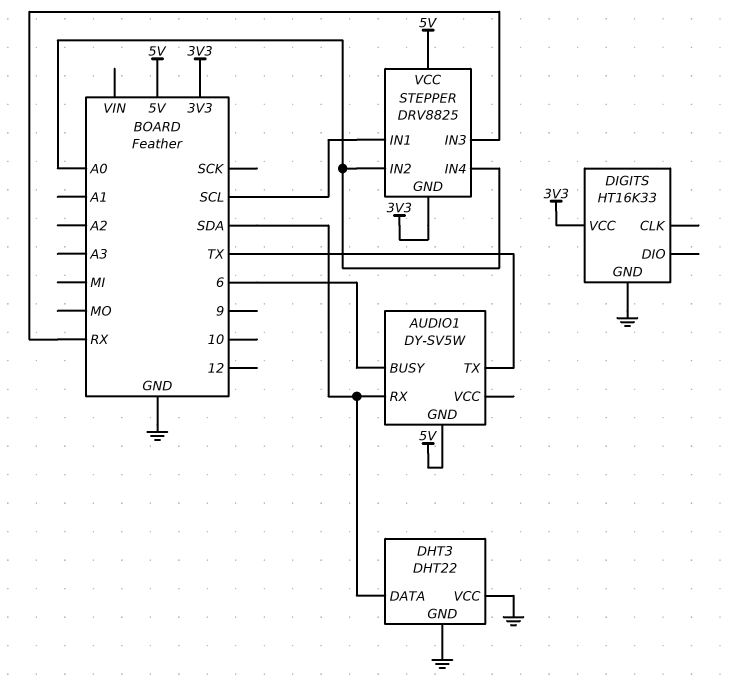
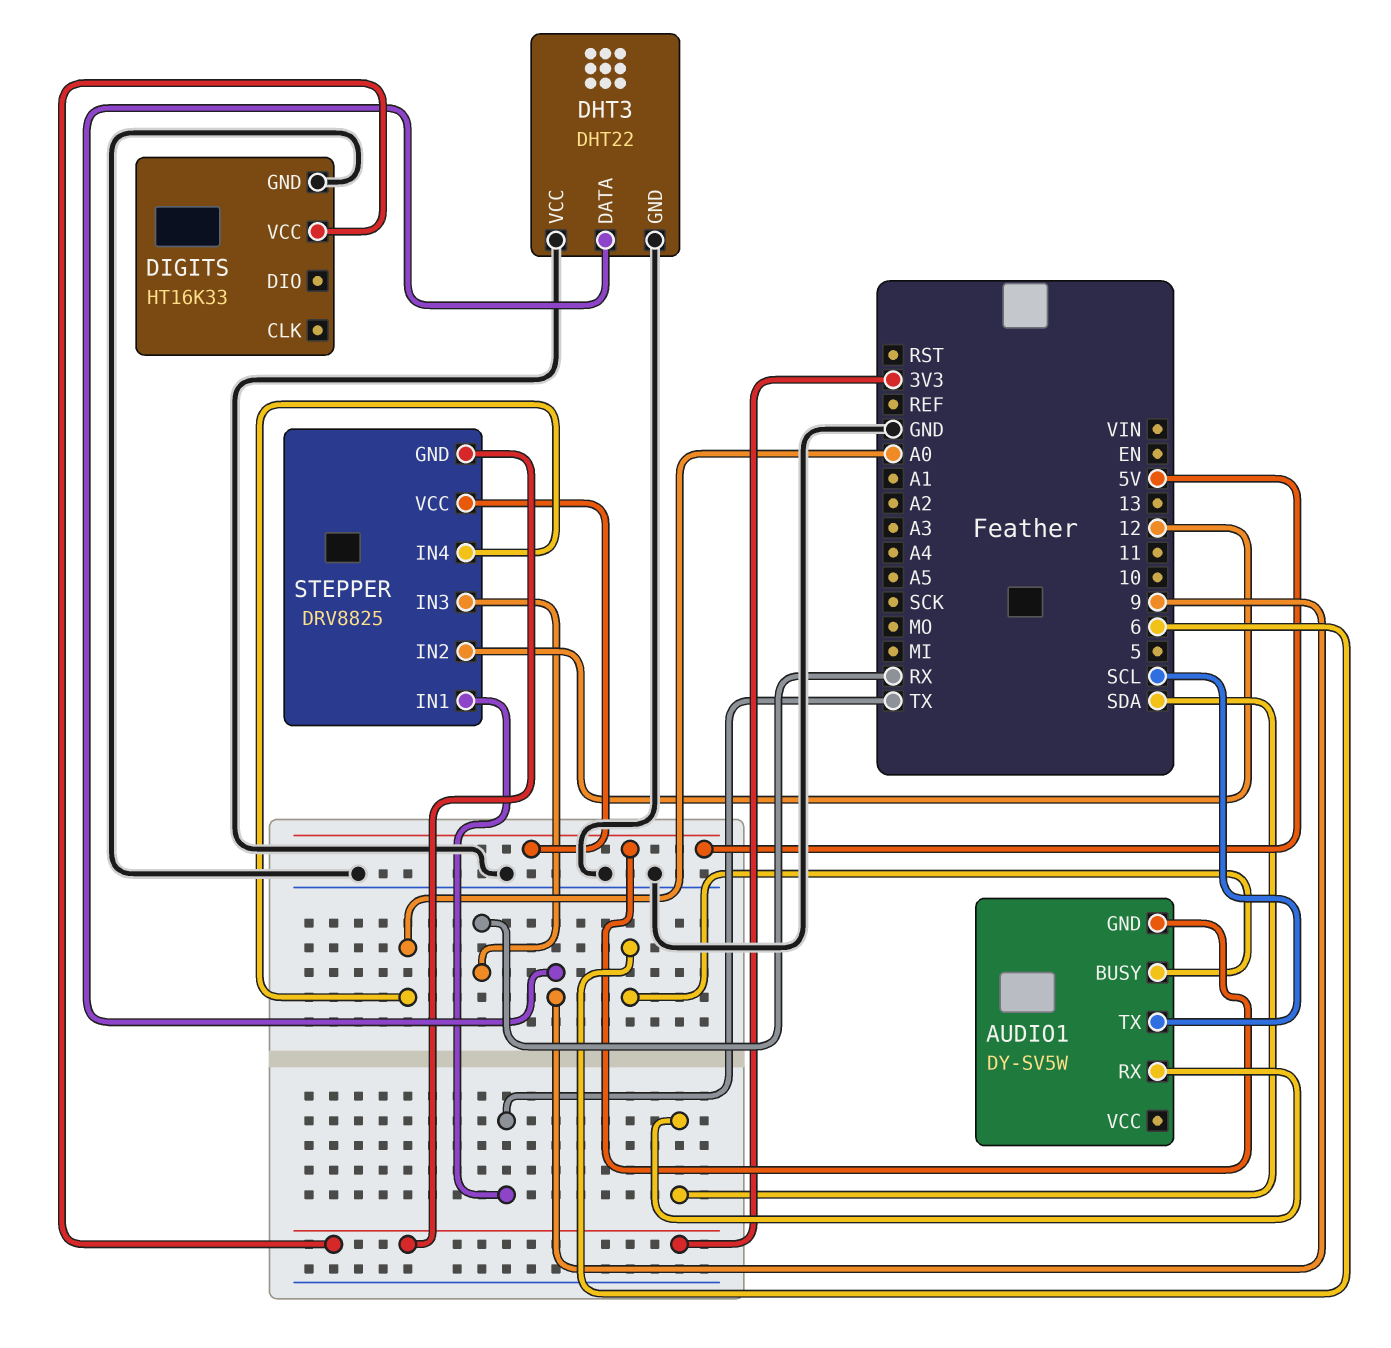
AUDIO1 pin TX: TX -> SCL
DHT3 pin DATA: SDA -> 9
STEPPER pin IN1: SCL -> TX
STEPPER pin IN2: A0 -> 12

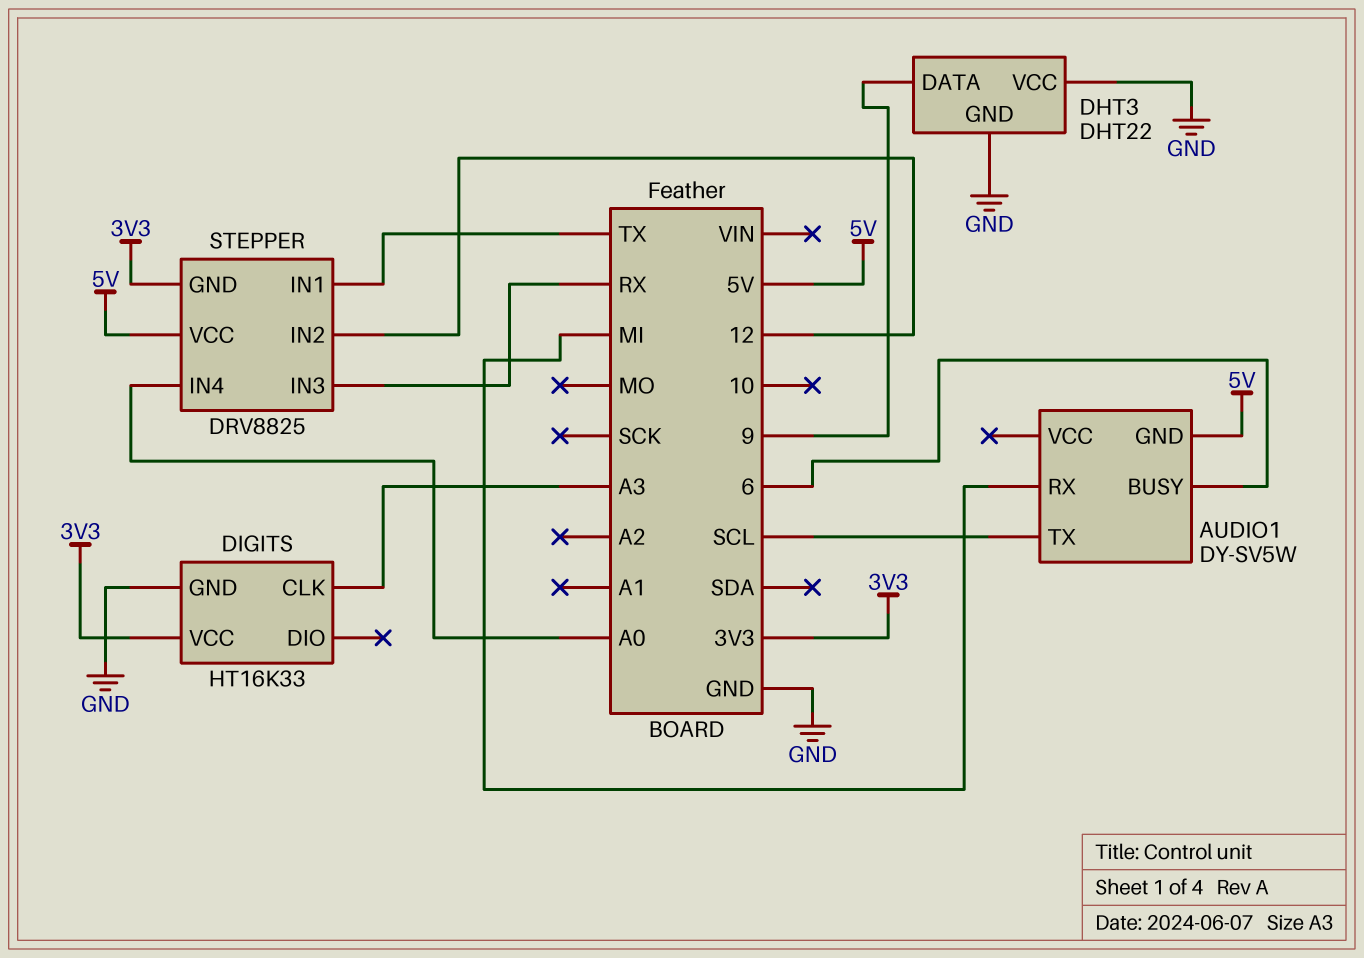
AUDIO1 pin RX: SDA -> MI
DIGITS pin CLK: none -> A3

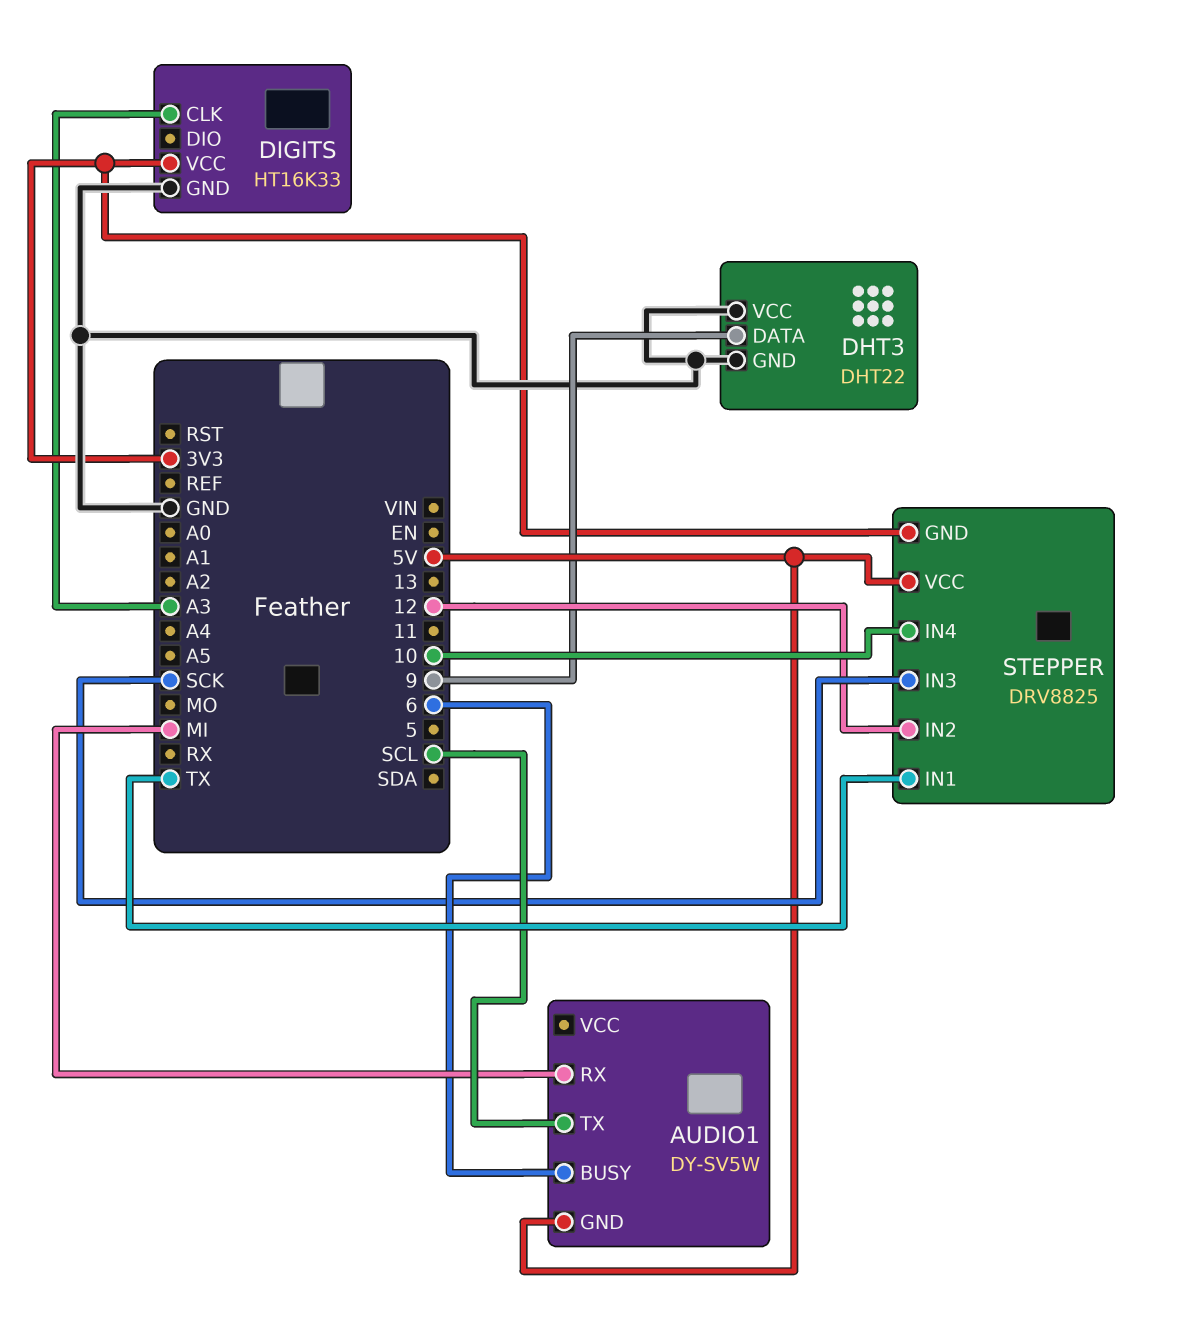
STEPPER pin IN3: RX -> SCK
STEPPER pin IN4: A0 -> 10

